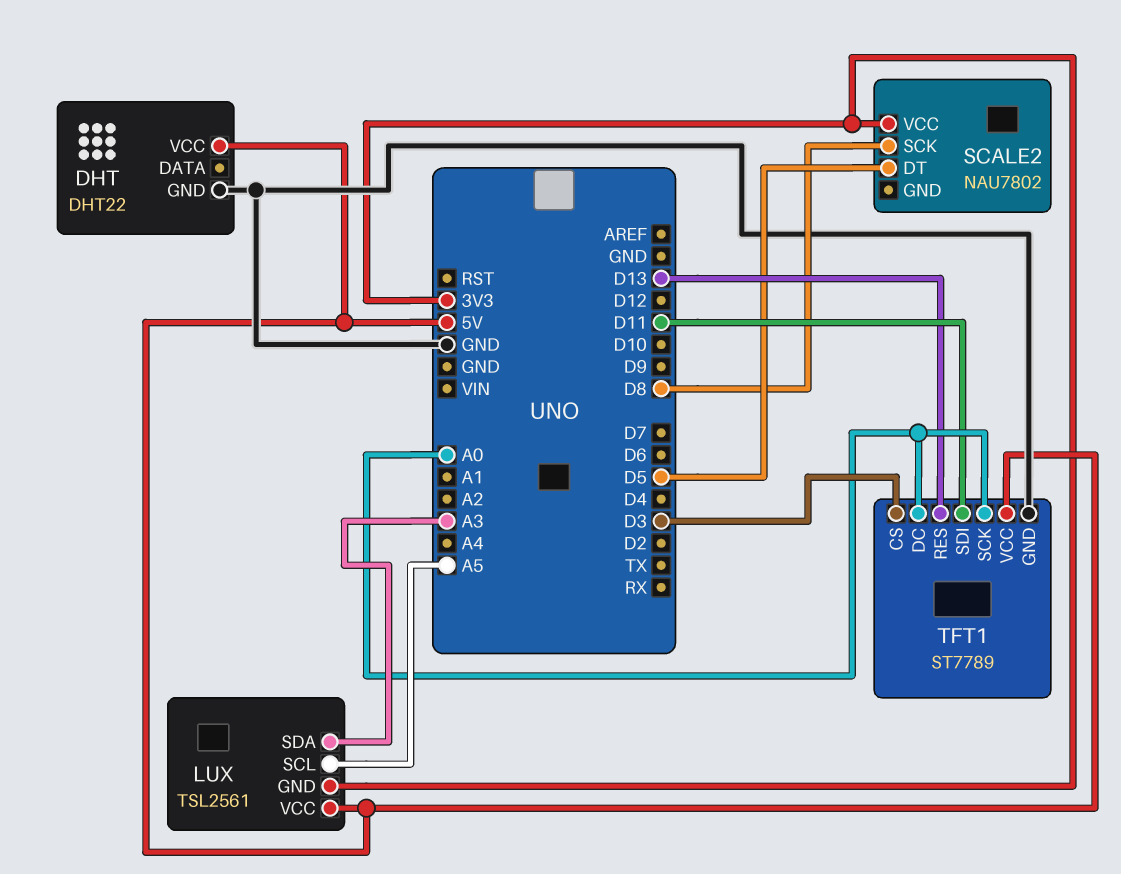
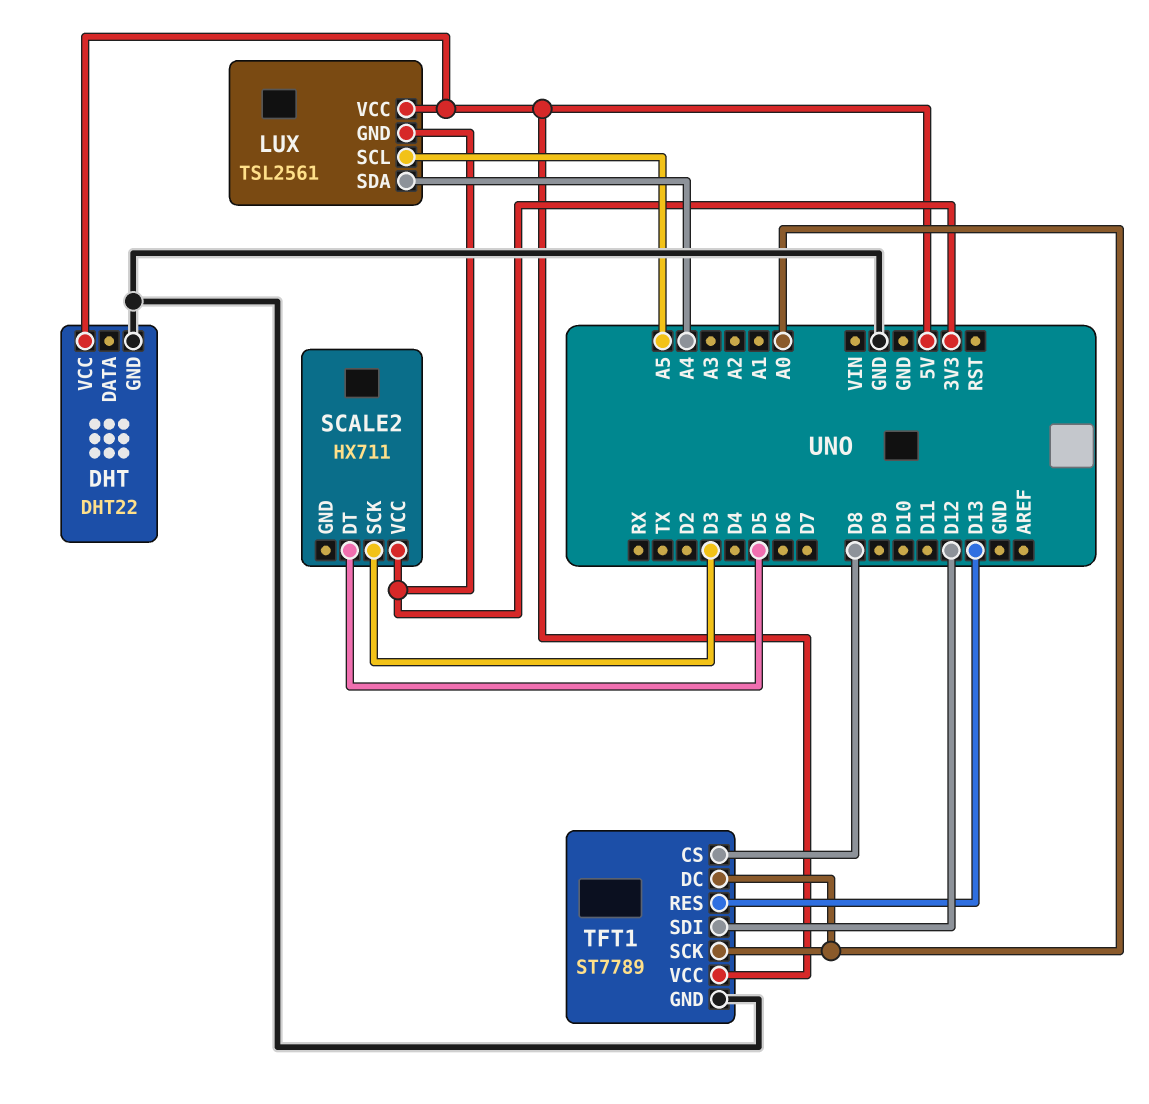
LUX pin SDA: A3 -> A4
SCALE2: NAU7802 -> HX711
SCALE2 pin SCK: D8 -> D3
TFT1 pin CS: D3 -> D8
TFT1 pin SDI: D11 -> D12

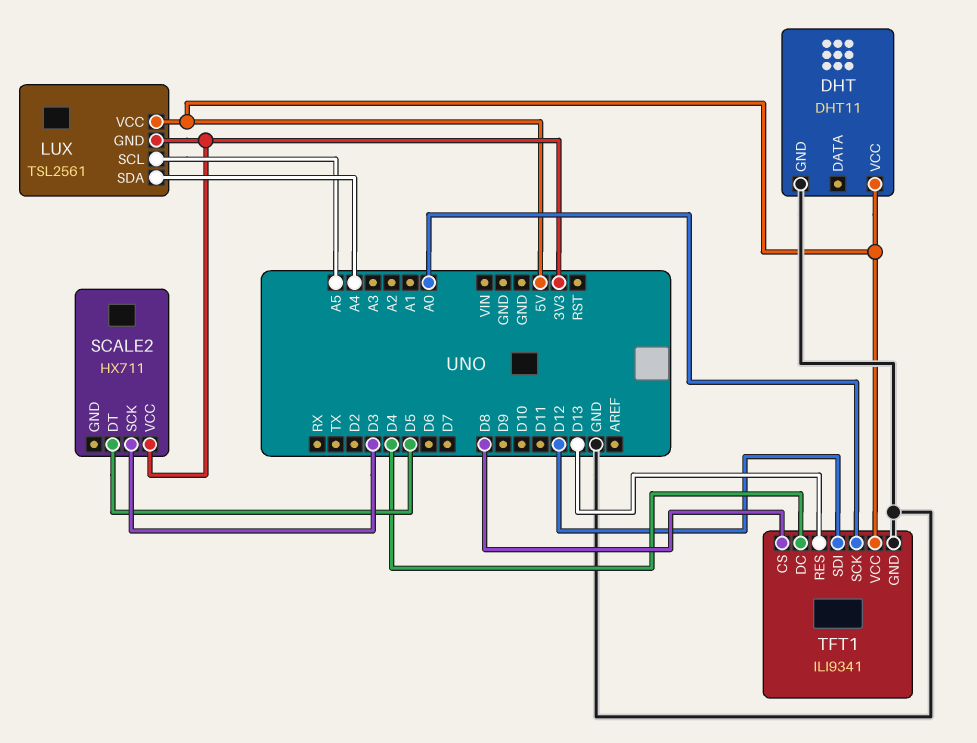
DHT: DHT22 -> DHT11
TFT1: ST7789 -> ILI9341
TFT1 pin DC: A0 -> D4

